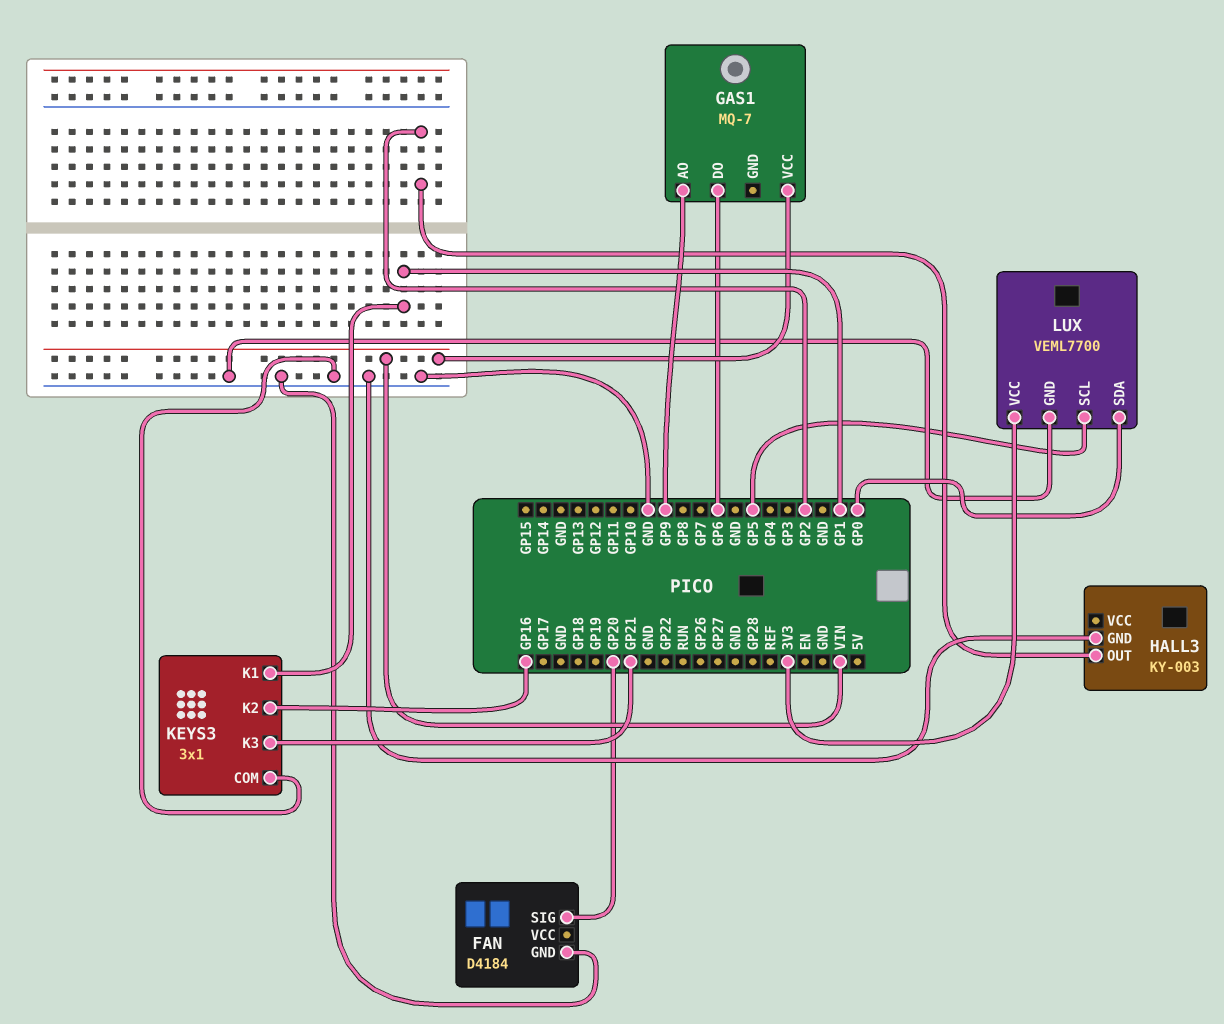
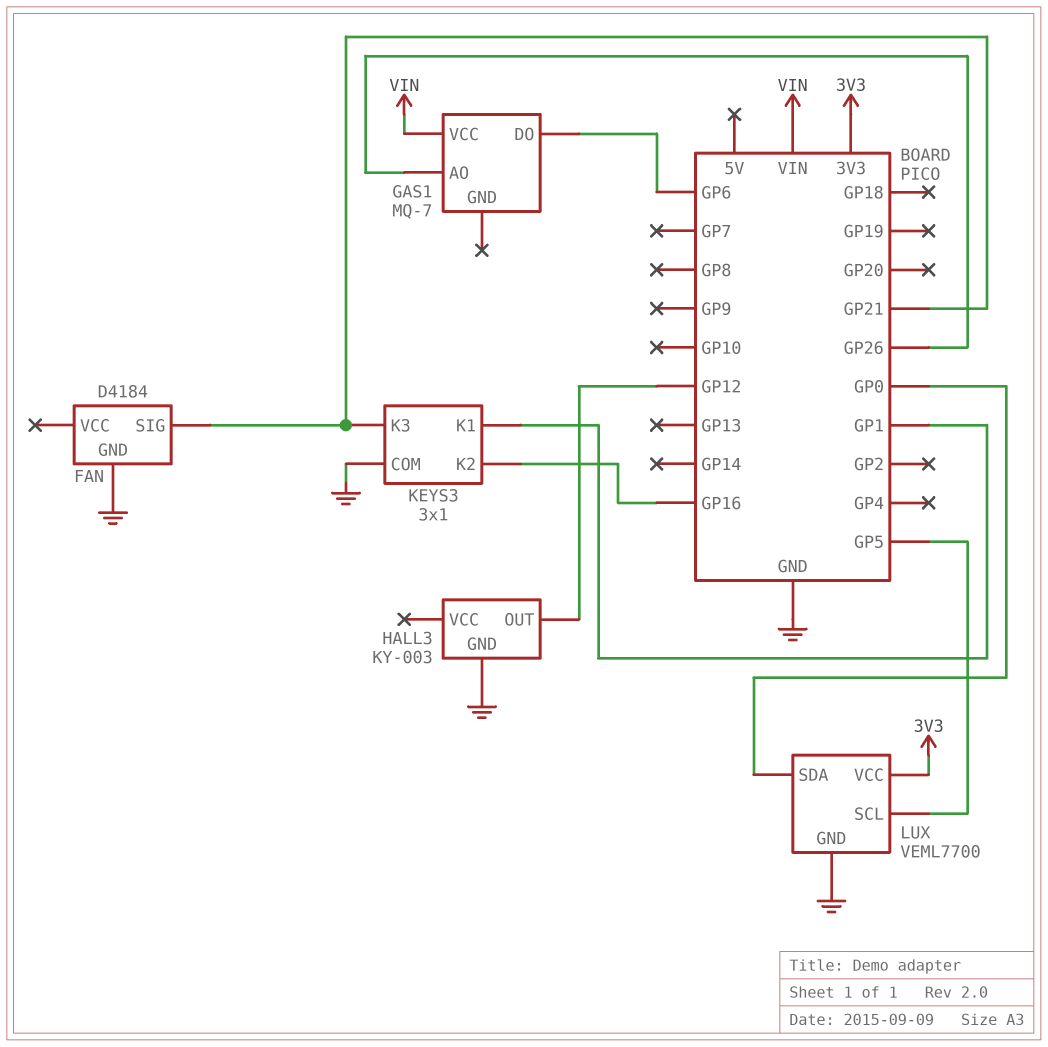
FAN pin SIG: GP20 -> GP21
GAS1 pin AO: GP9 -> GP26
HALL3 pin OUT: GP2 -> GP12

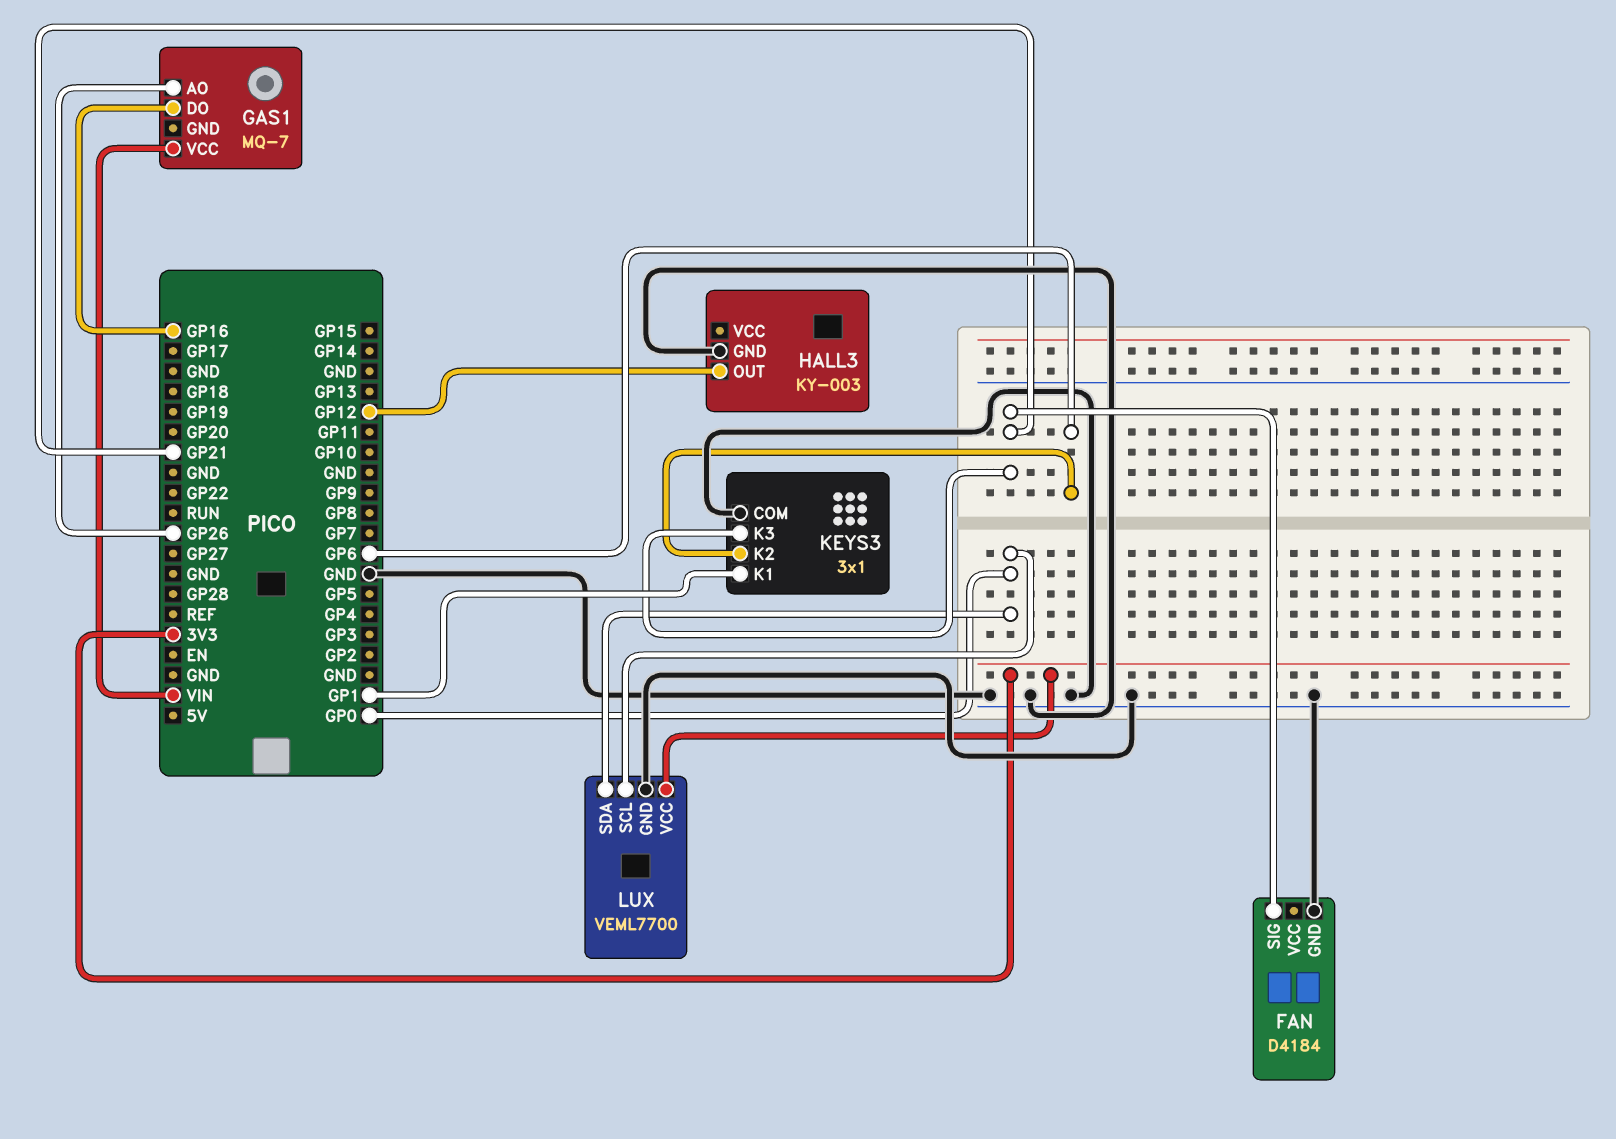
GAS1 pin DO: GP6 -> GP16
KEYS3 pin K2: GP16 -> GP6
LUX pin SCL: GP5 -> GP0

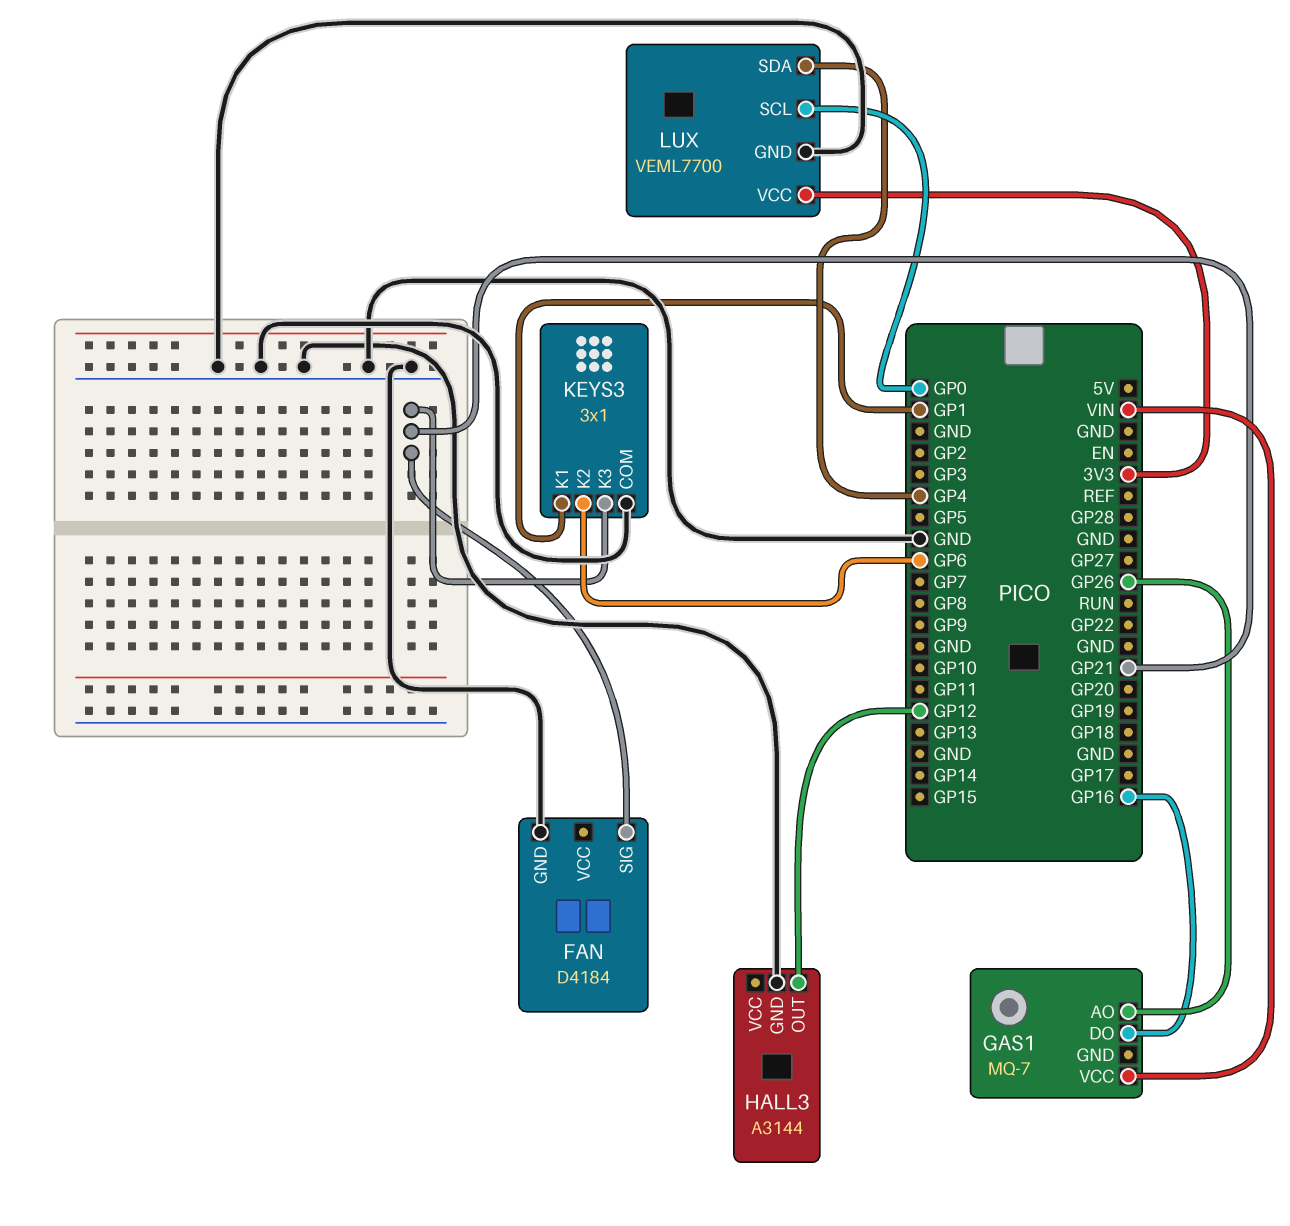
HALL3: KY-003 -> A3144
LUX pin SDA: GP0 -> GP4

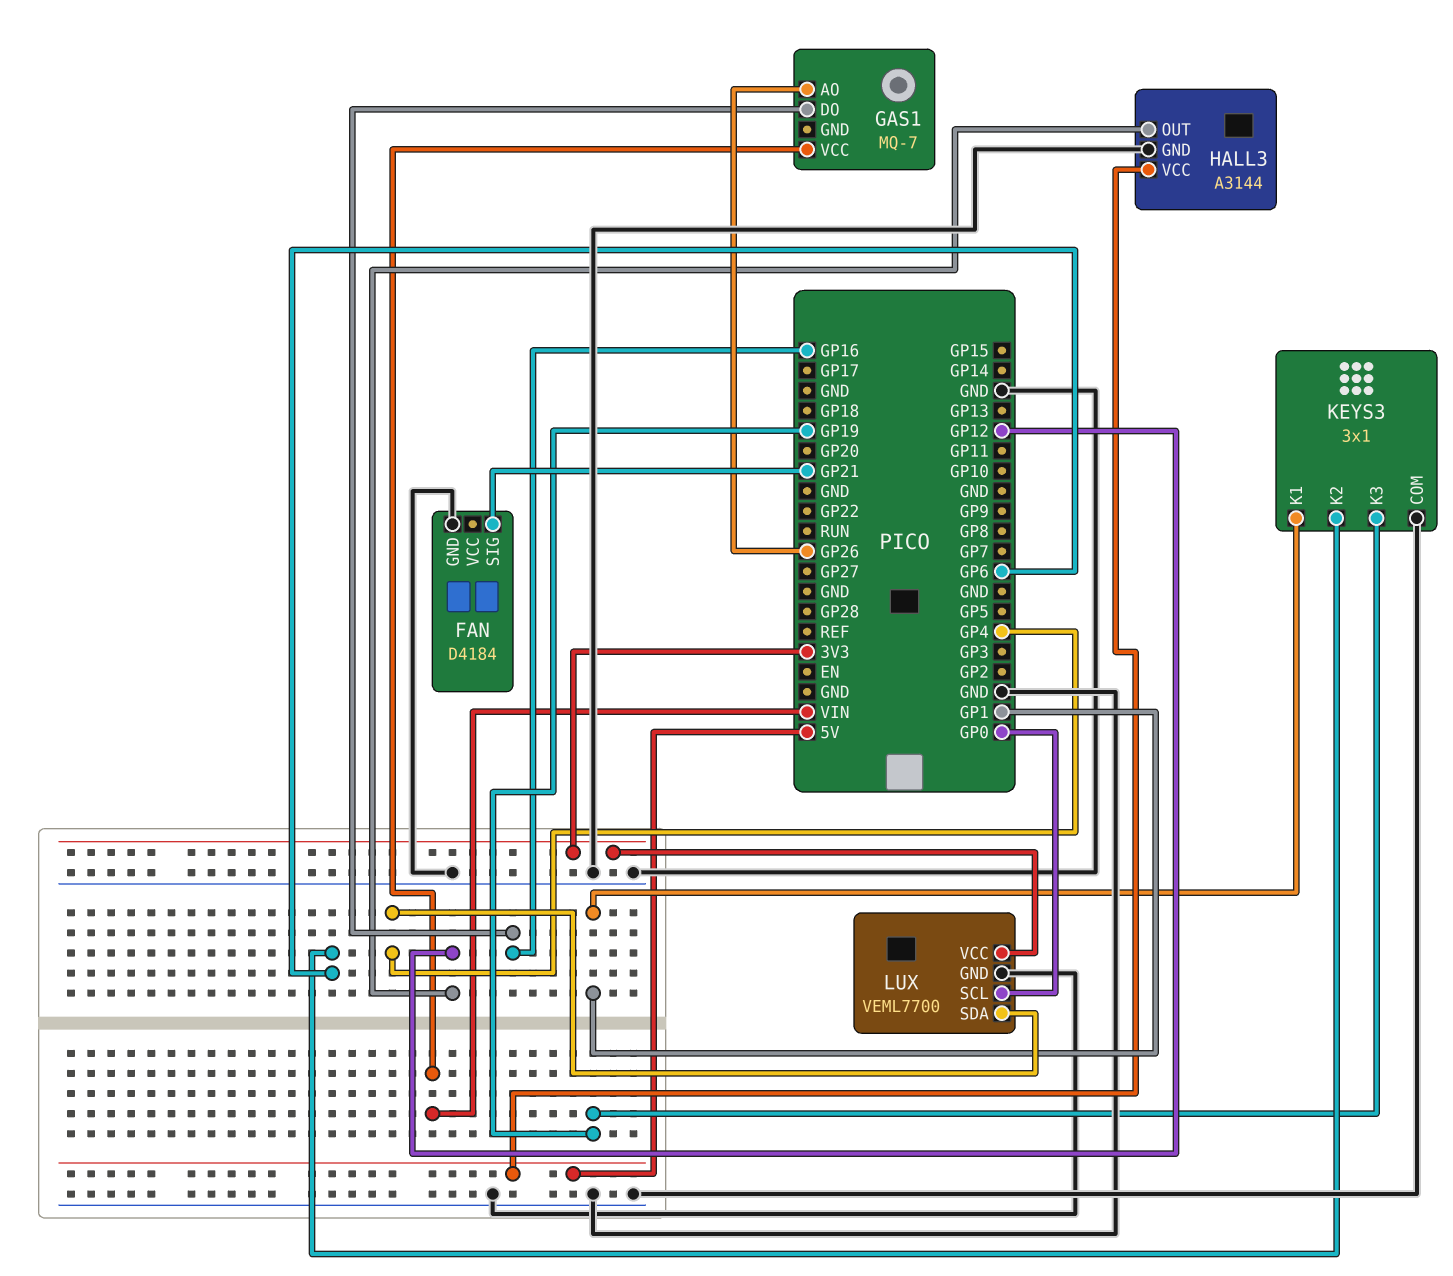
HALL3 pin VCC: none -> 5V
KEYS3 pin K3: GP21 -> GP19

